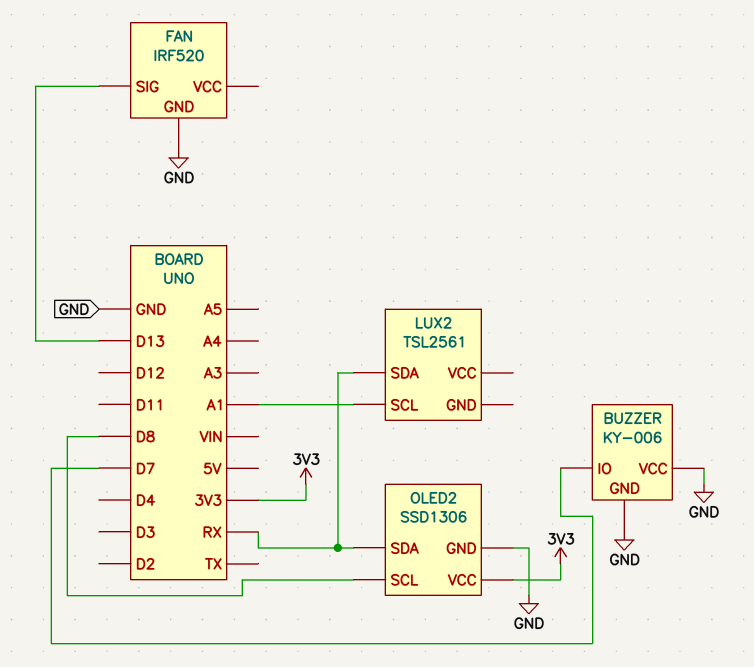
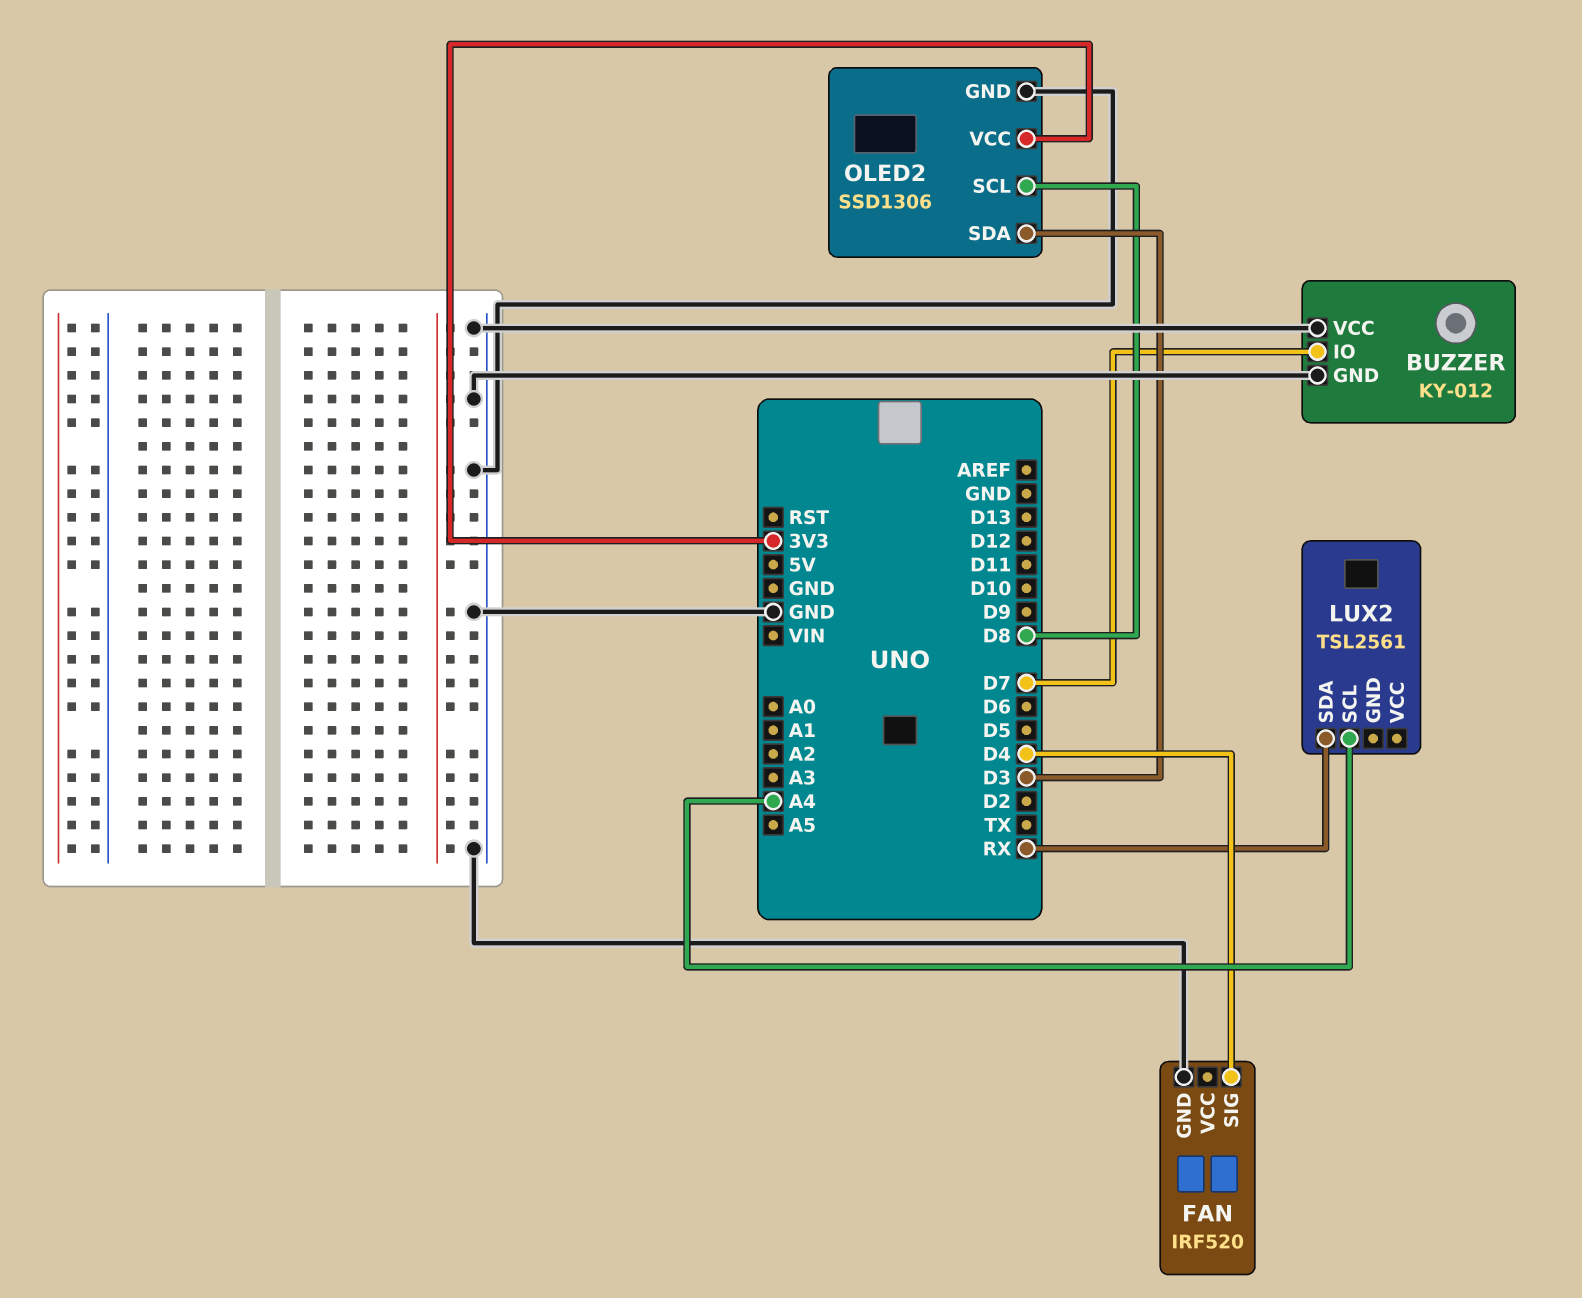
BUZZER: KY-006 -> KY-012
FAN pin SIG: D13 -> D4
LUX2 pin SCL: A1 -> A4
OLED2 pin SDA: RX -> D3

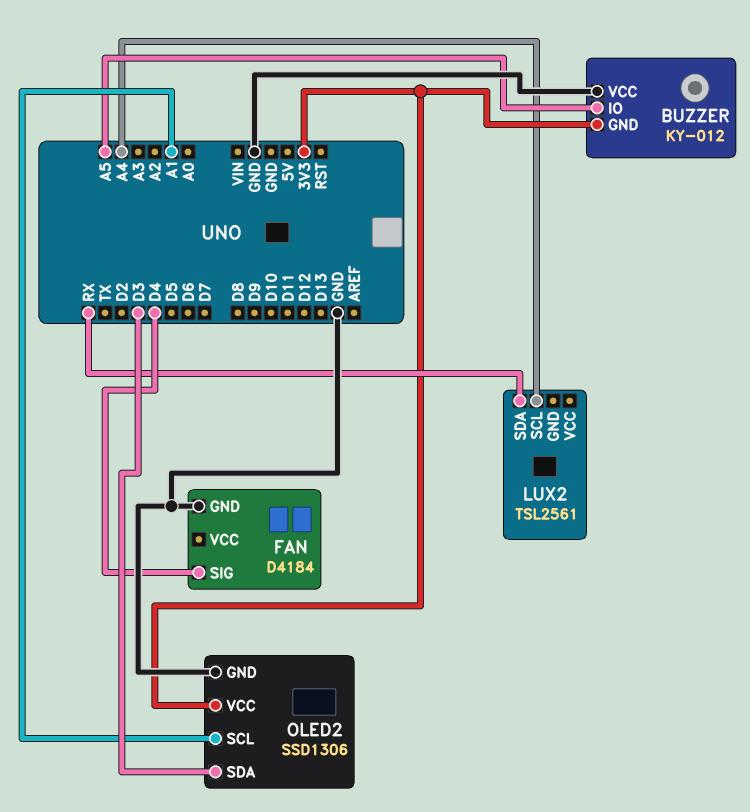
BUZZER pin GND: GND -> 3V3
BUZZER pin IO: D7 -> A5
FAN: IRF520 -> D4184
OLED2 pin SCL: D8 -> A1

